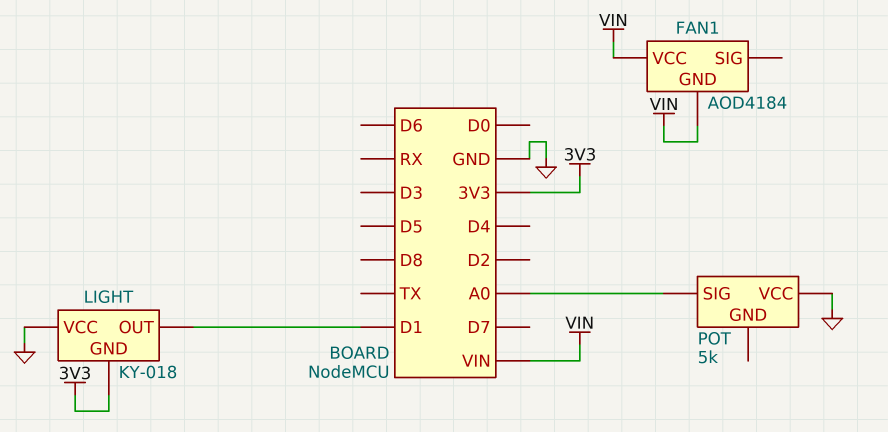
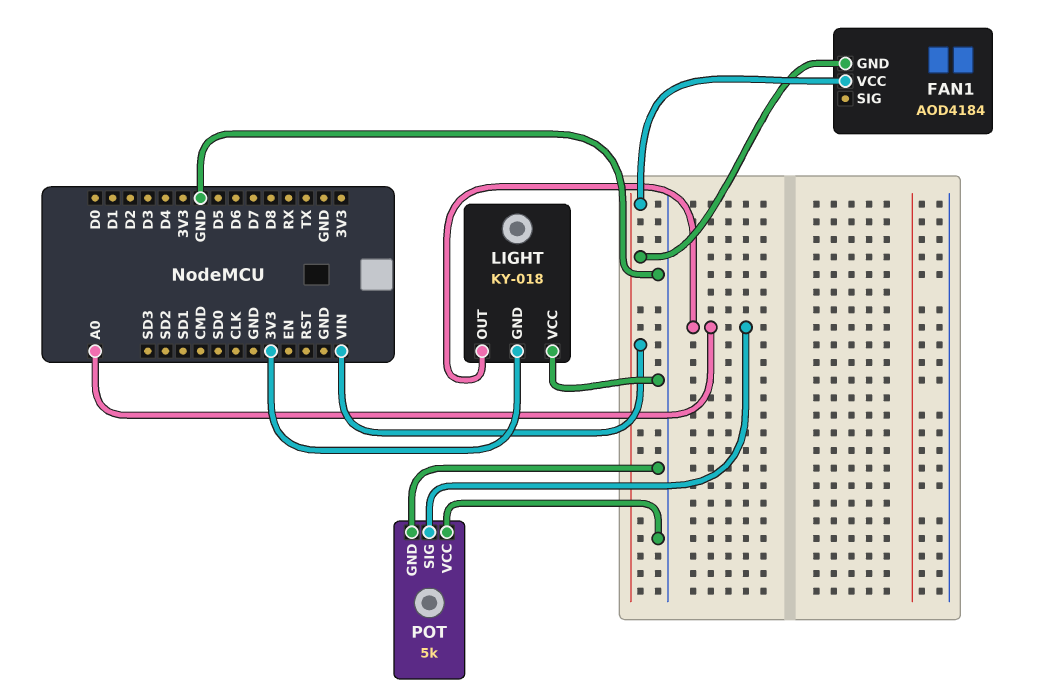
LIGHT pin OUT: D1 -> A0
POT pin GND: none -> GND

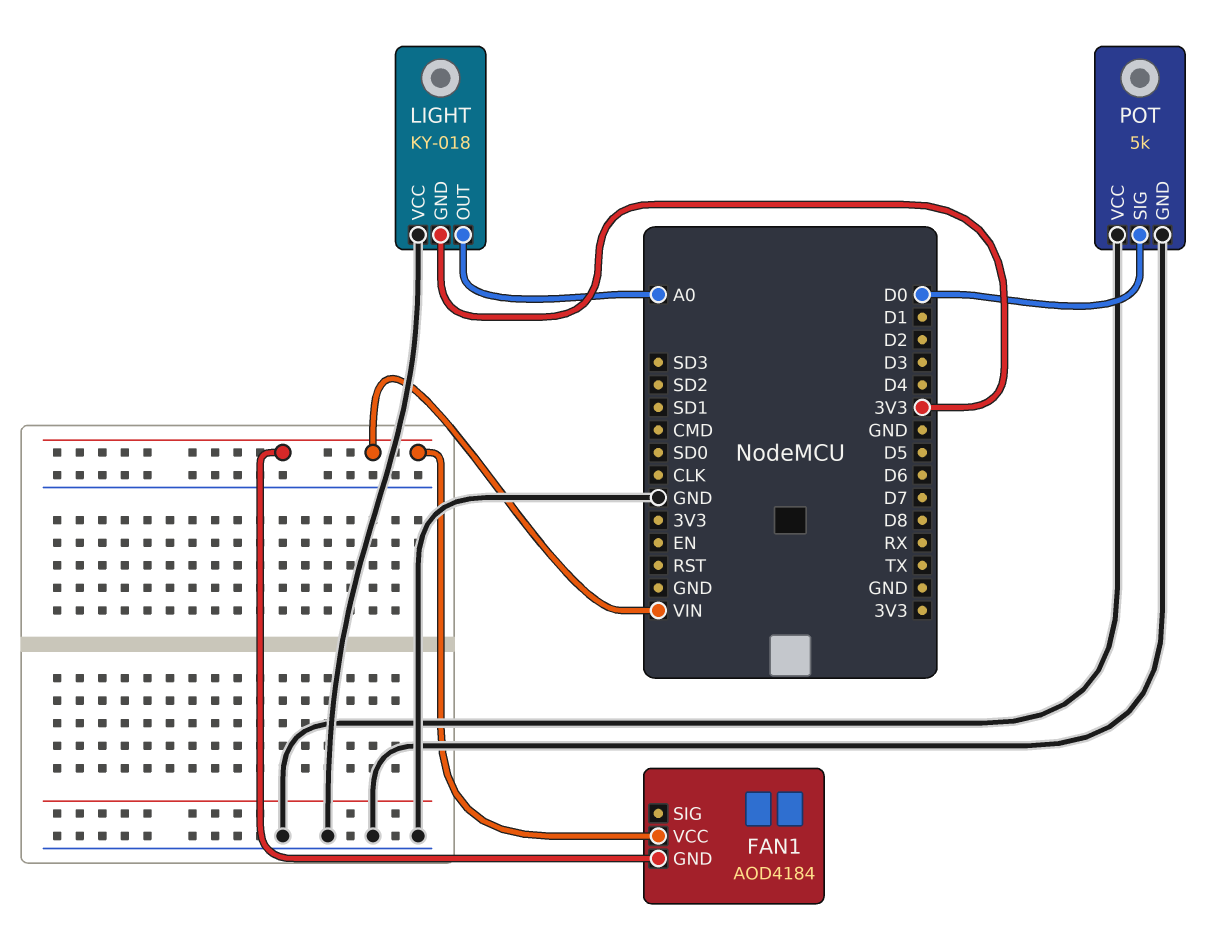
POT pin SIG: A0 -> D0

